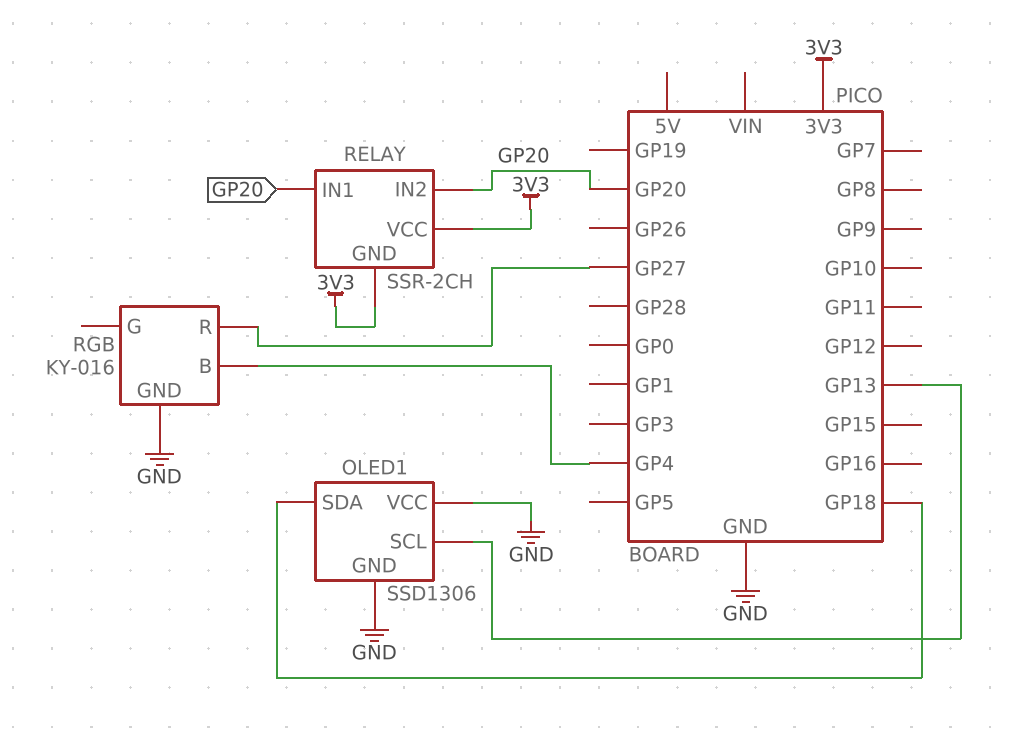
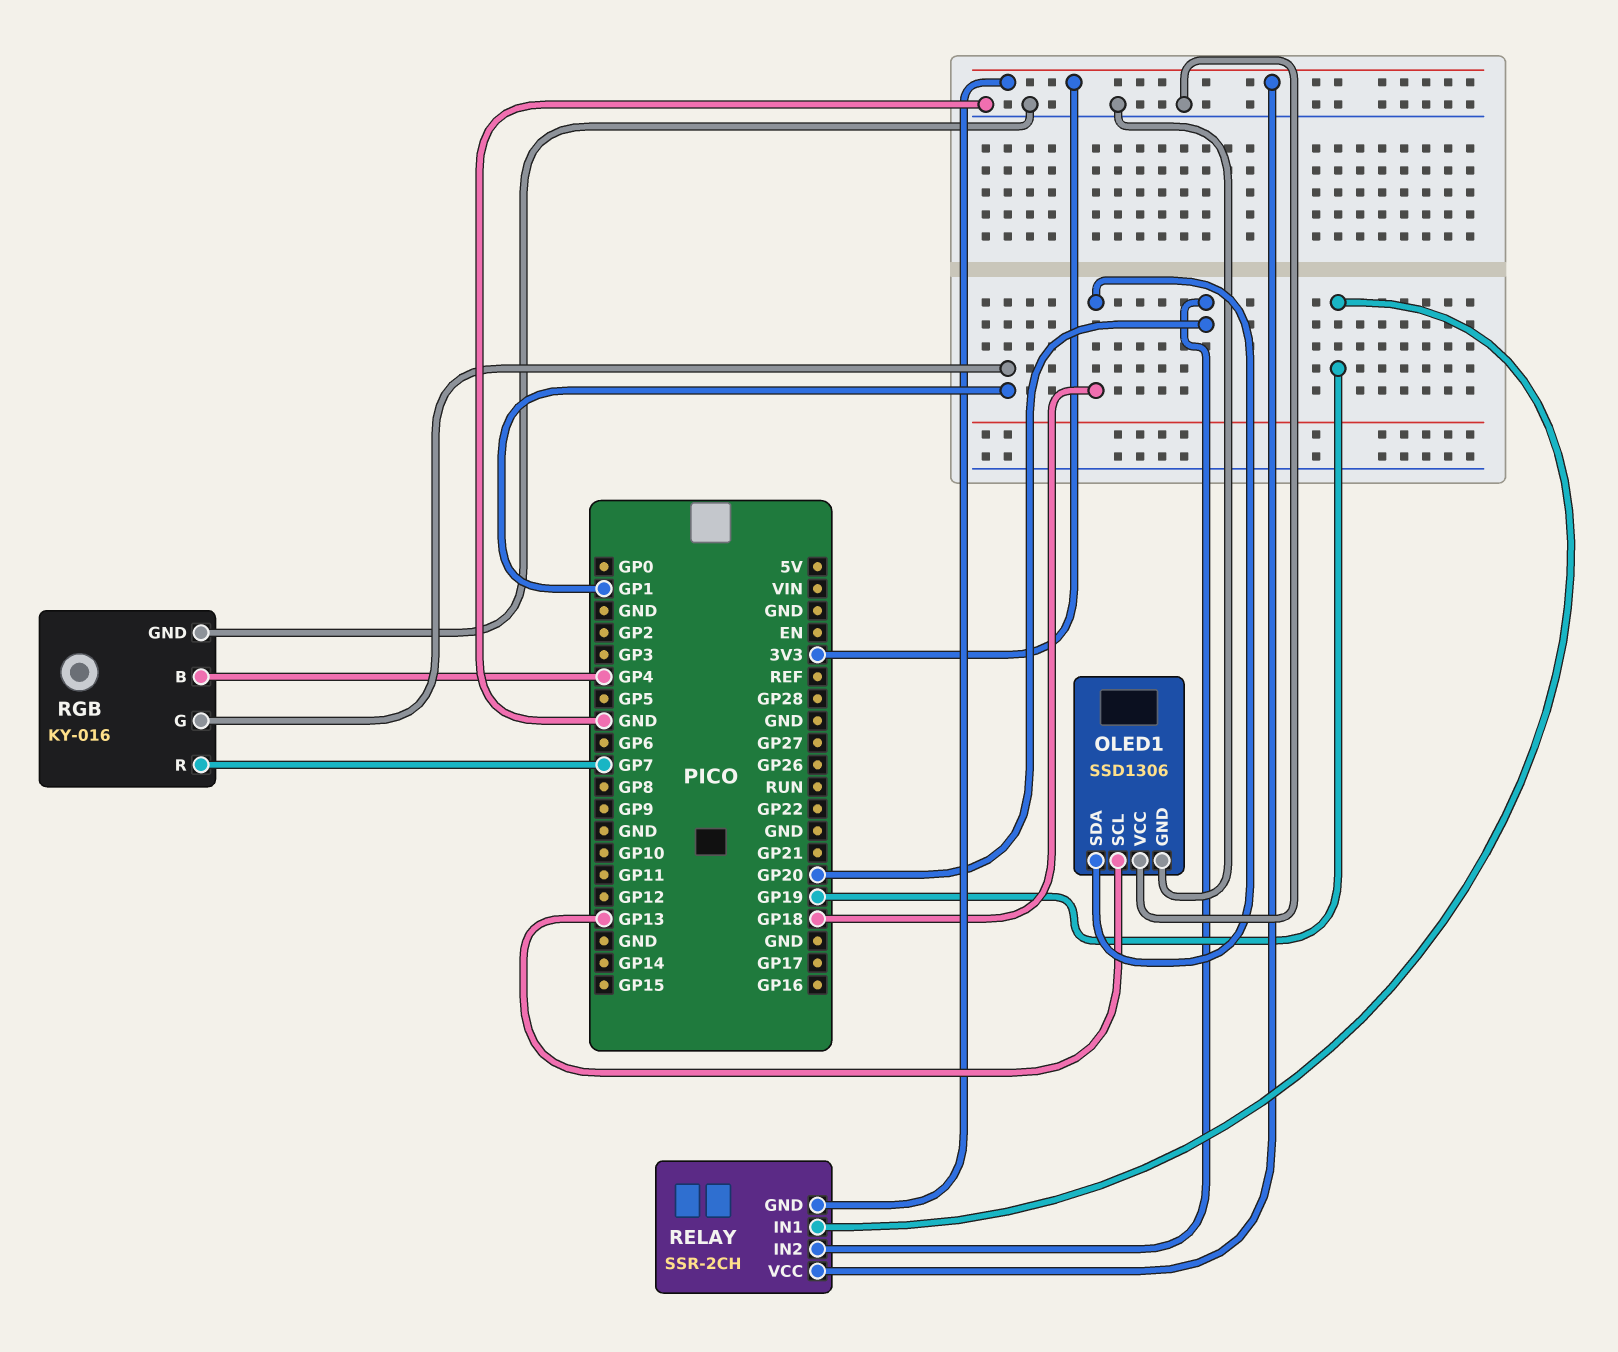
RELAY pin IN1: GP20 -> GP19
RGB pin G: none -> GP1
RGB pin R: GP27 -> GP7

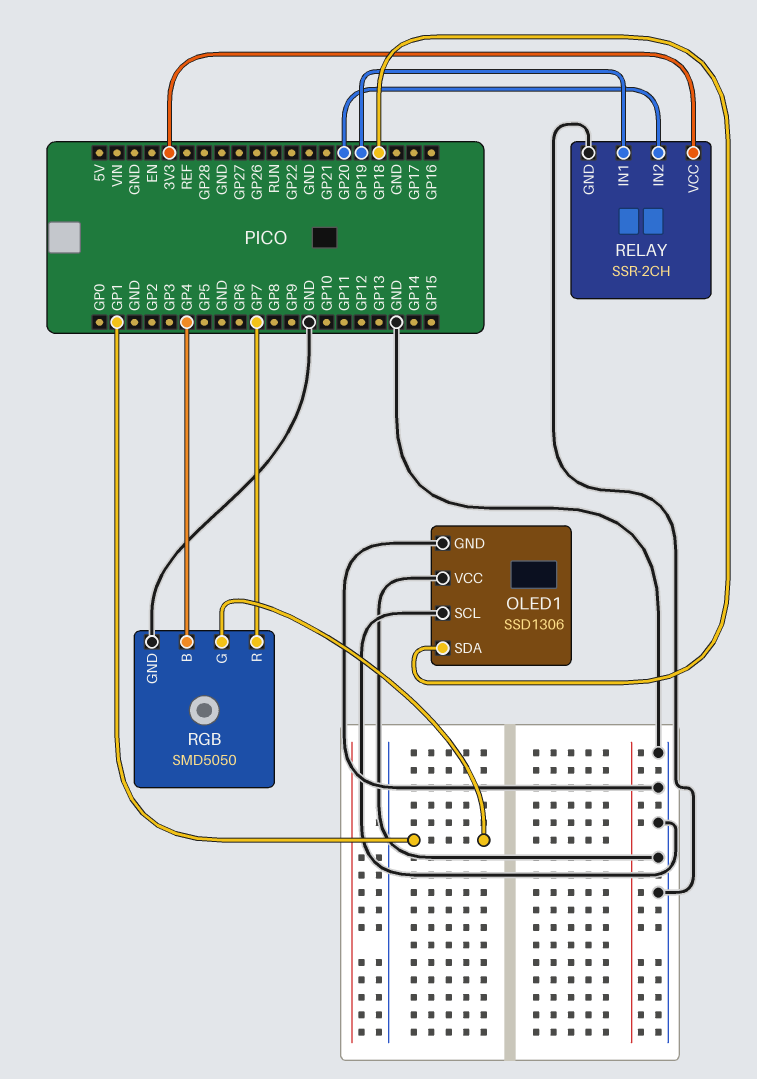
OLED1 pin SCL: GP13 -> GND
RELAY pin GND: 3V3 -> GND
RGB: KY-016 -> SMD5050

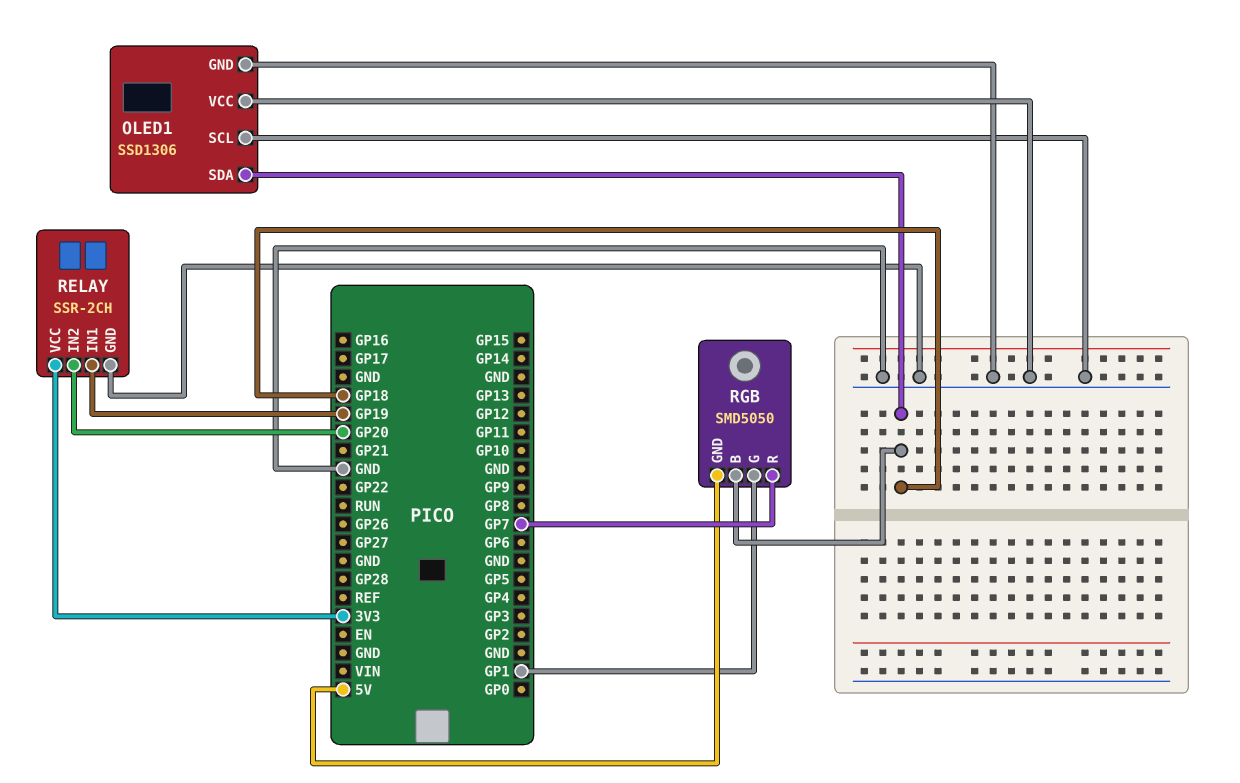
RGB pin B: GP4 -> GP18
RGB pin GND: GND -> 5V

